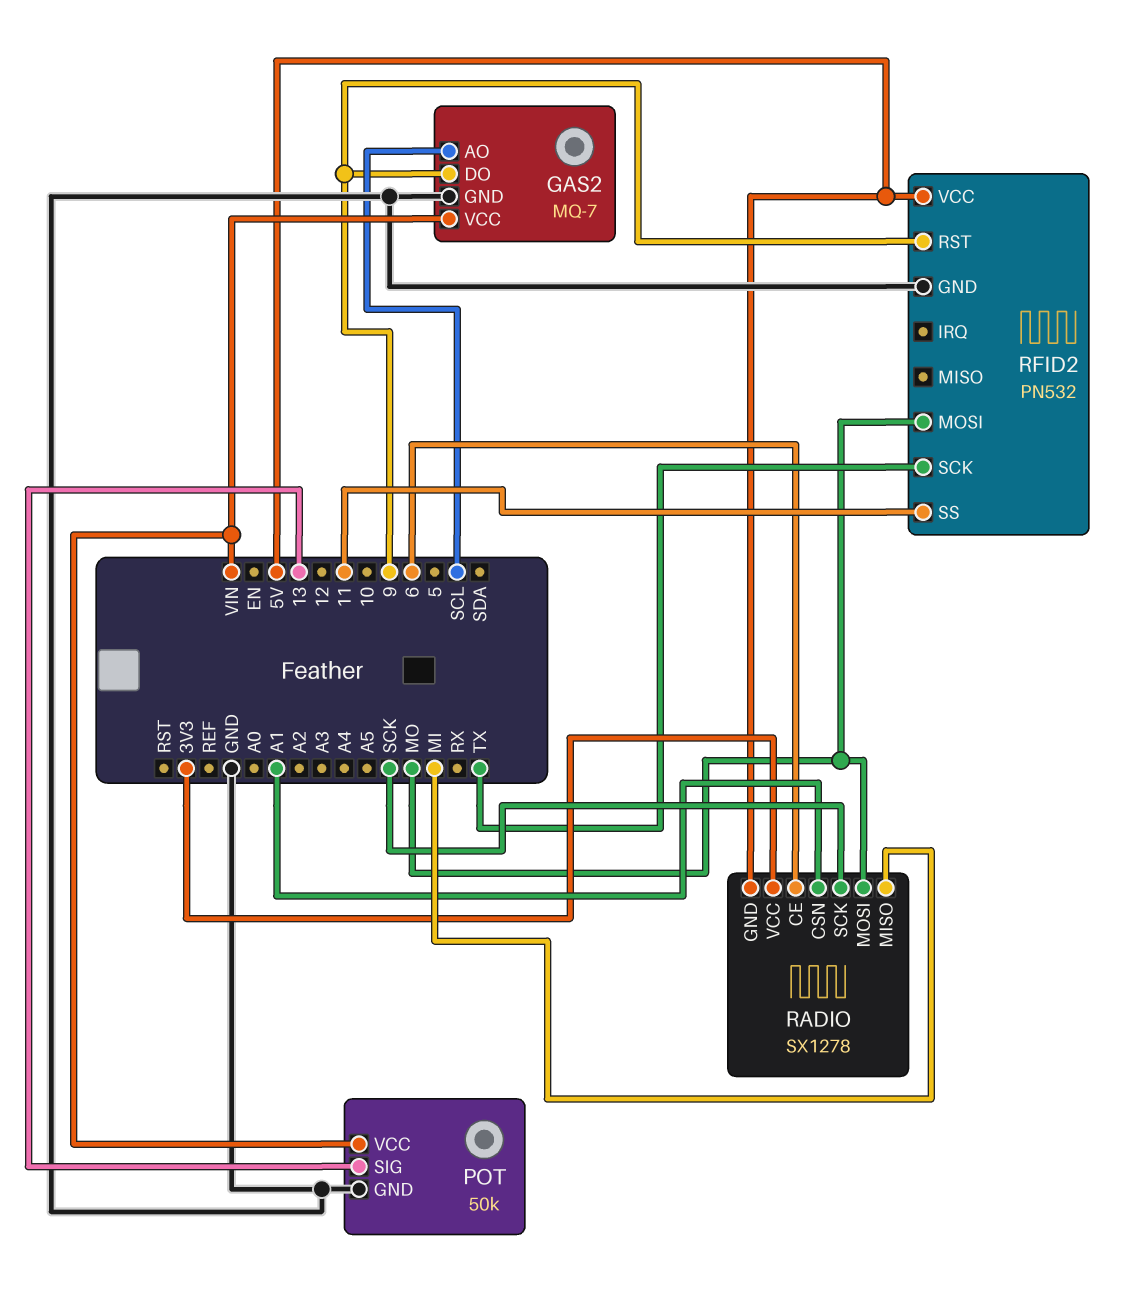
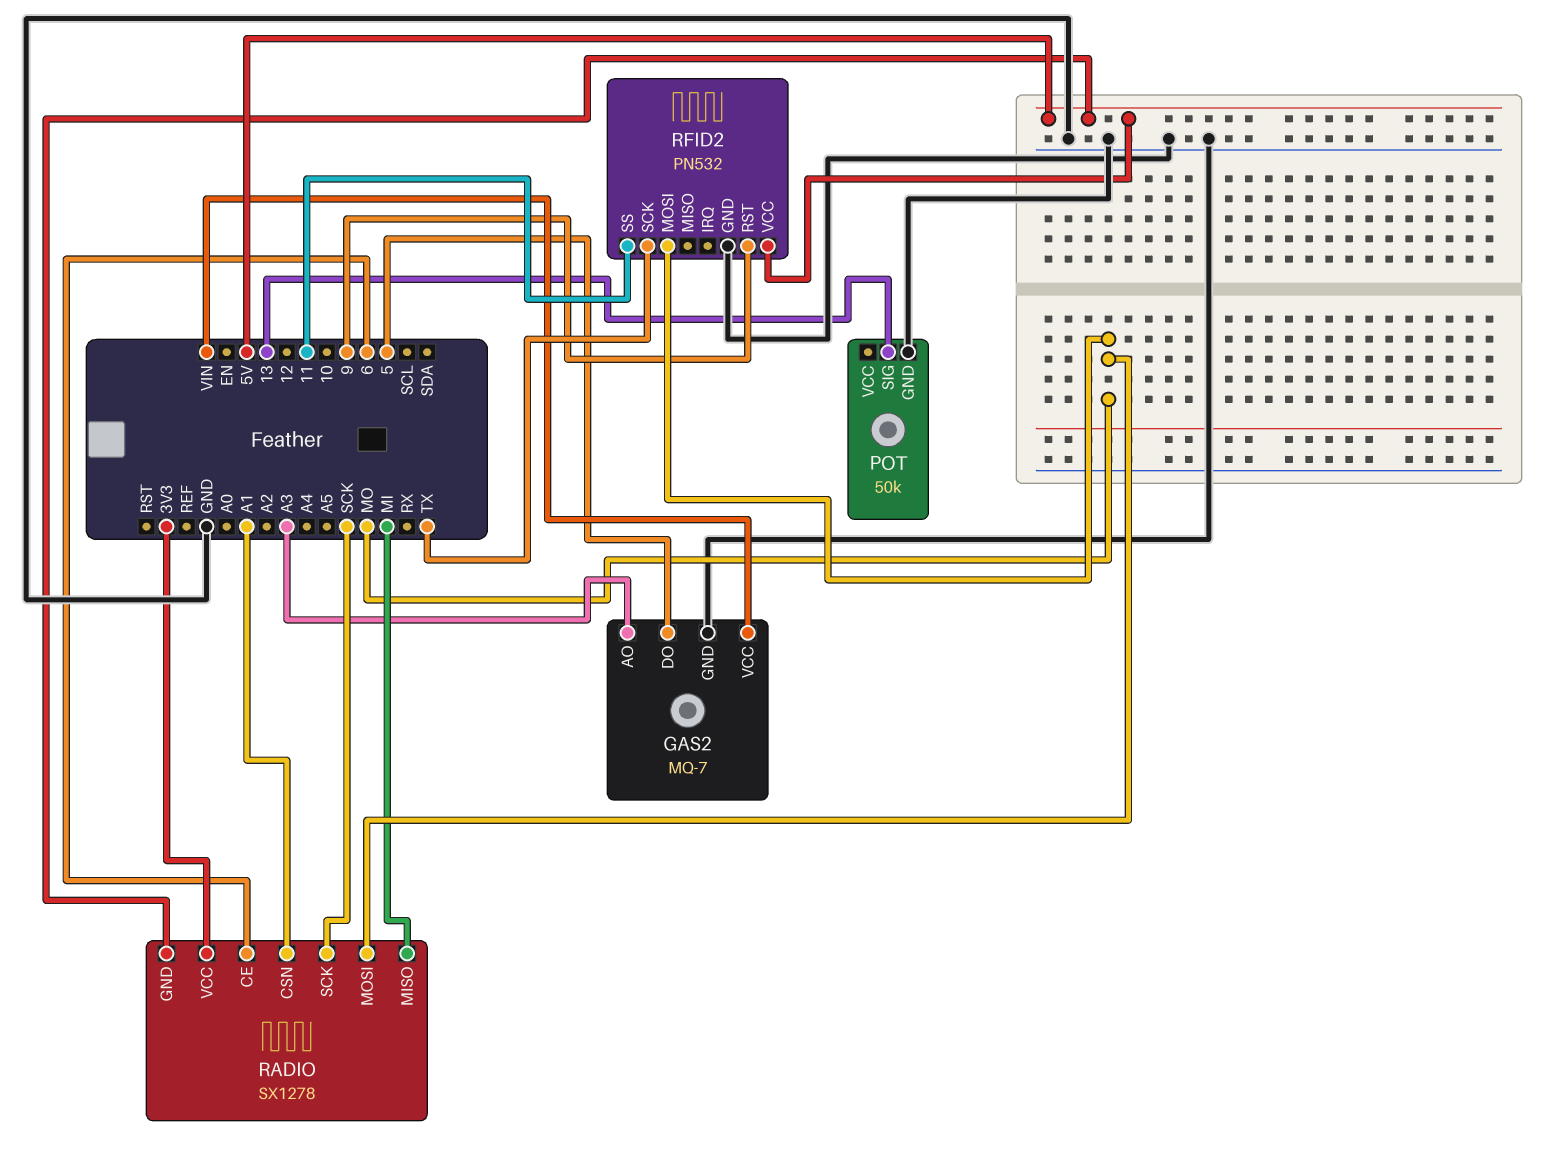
GAS2 pin AO: SCL -> A3
GAS2 pin DO: 9 -> 5
POT pin VCC: VIN -> none

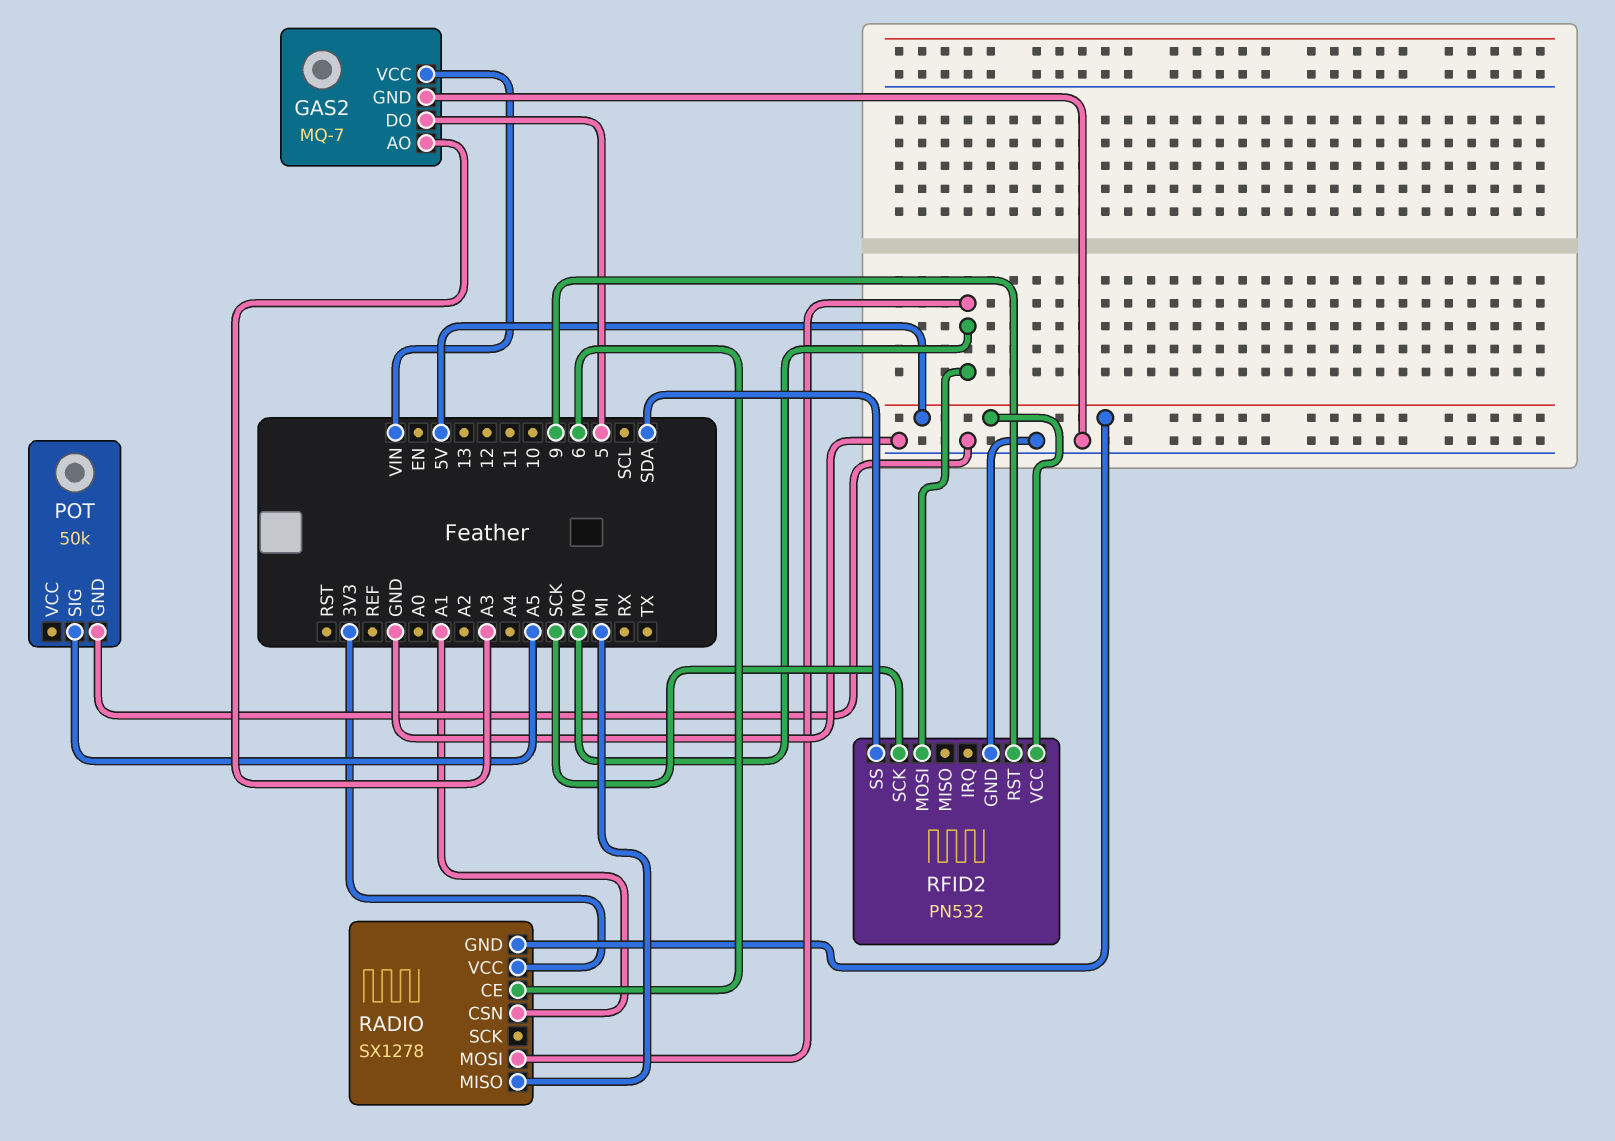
POT pin SIG: 13 -> A5
RADIO pin SCK: SCK -> none
RFID2 pin SCK: TX -> SCK
RFID2 pin SS: 11 -> SDA

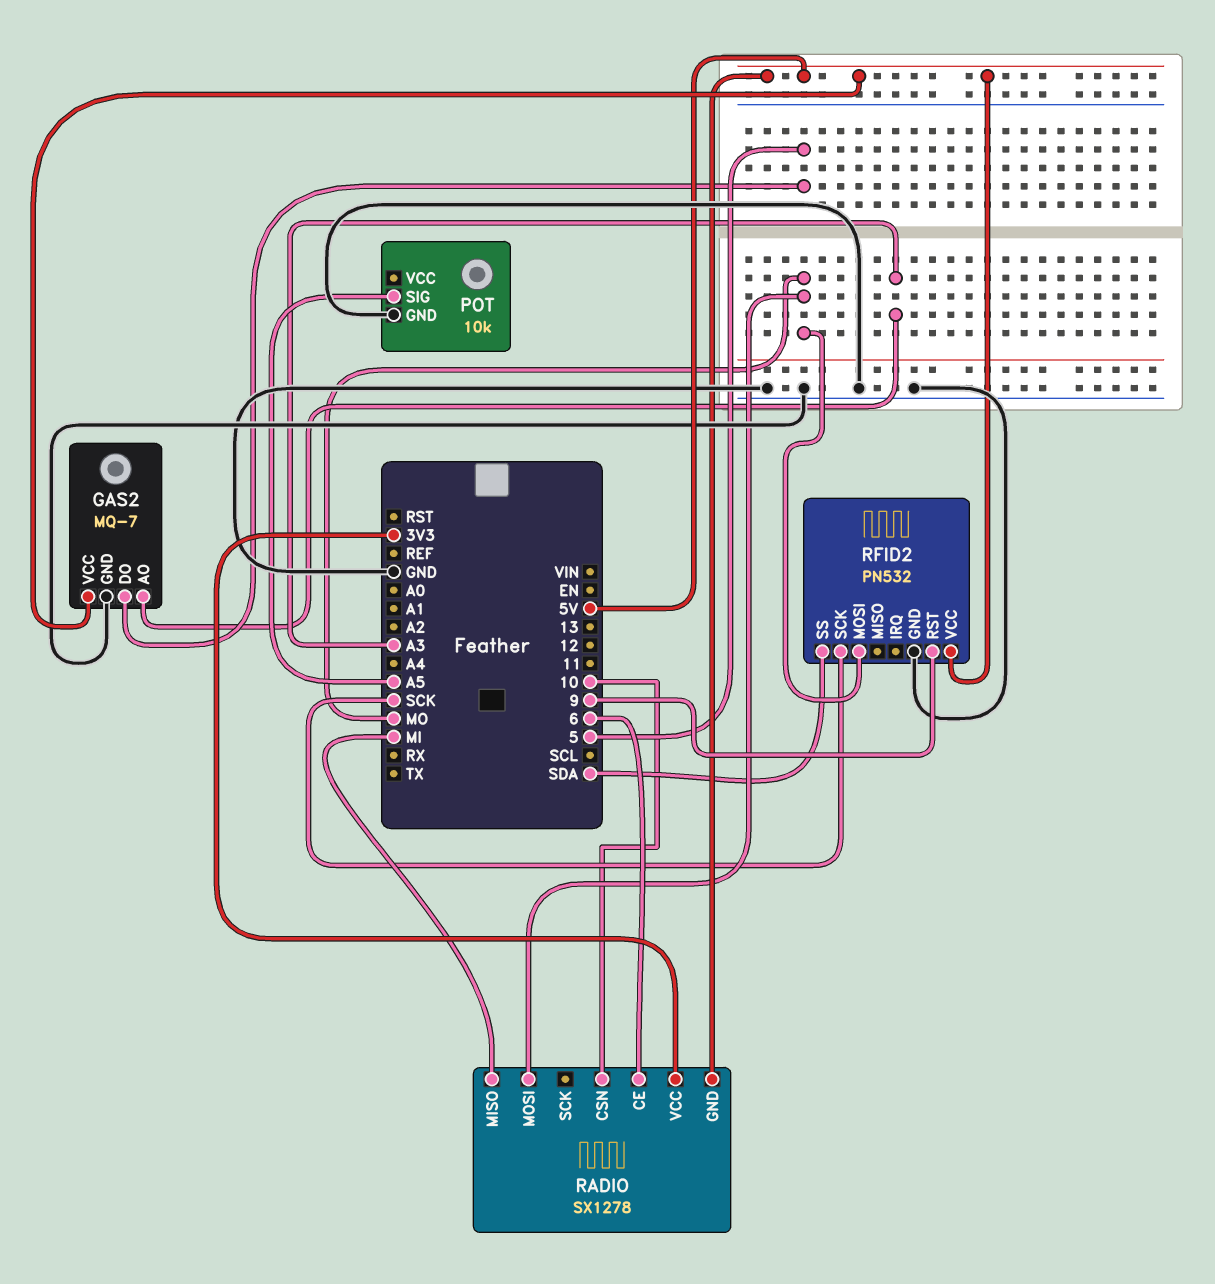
GAS2 pin VCC: VIN -> 5V
POT: 50k -> 10k
RADIO pin CSN: A1 -> 10

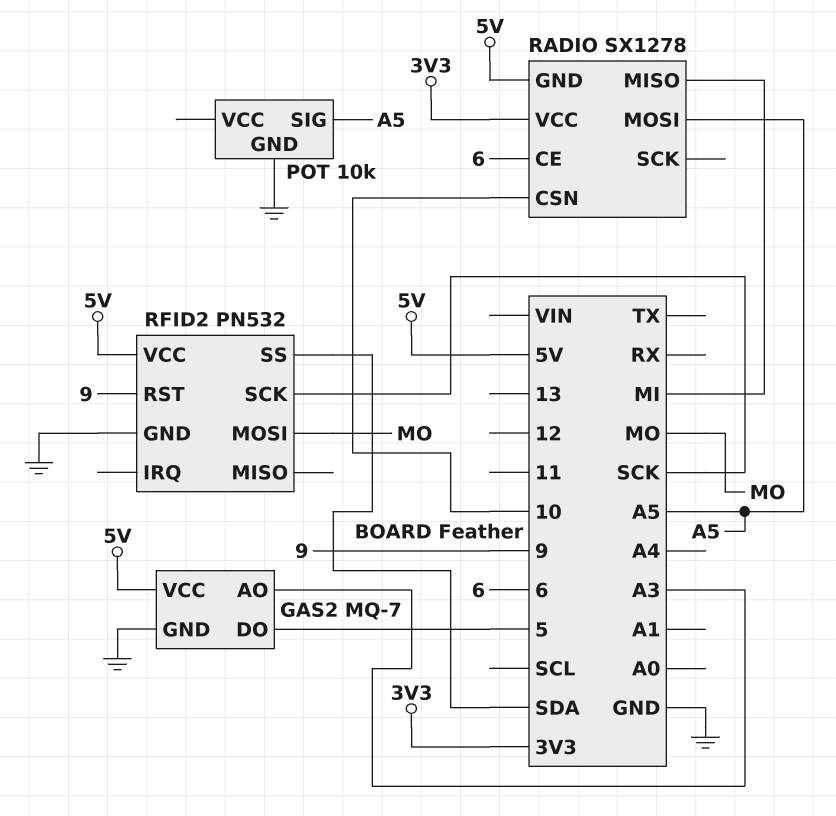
RADIO pin MOSI: MO -> A5

